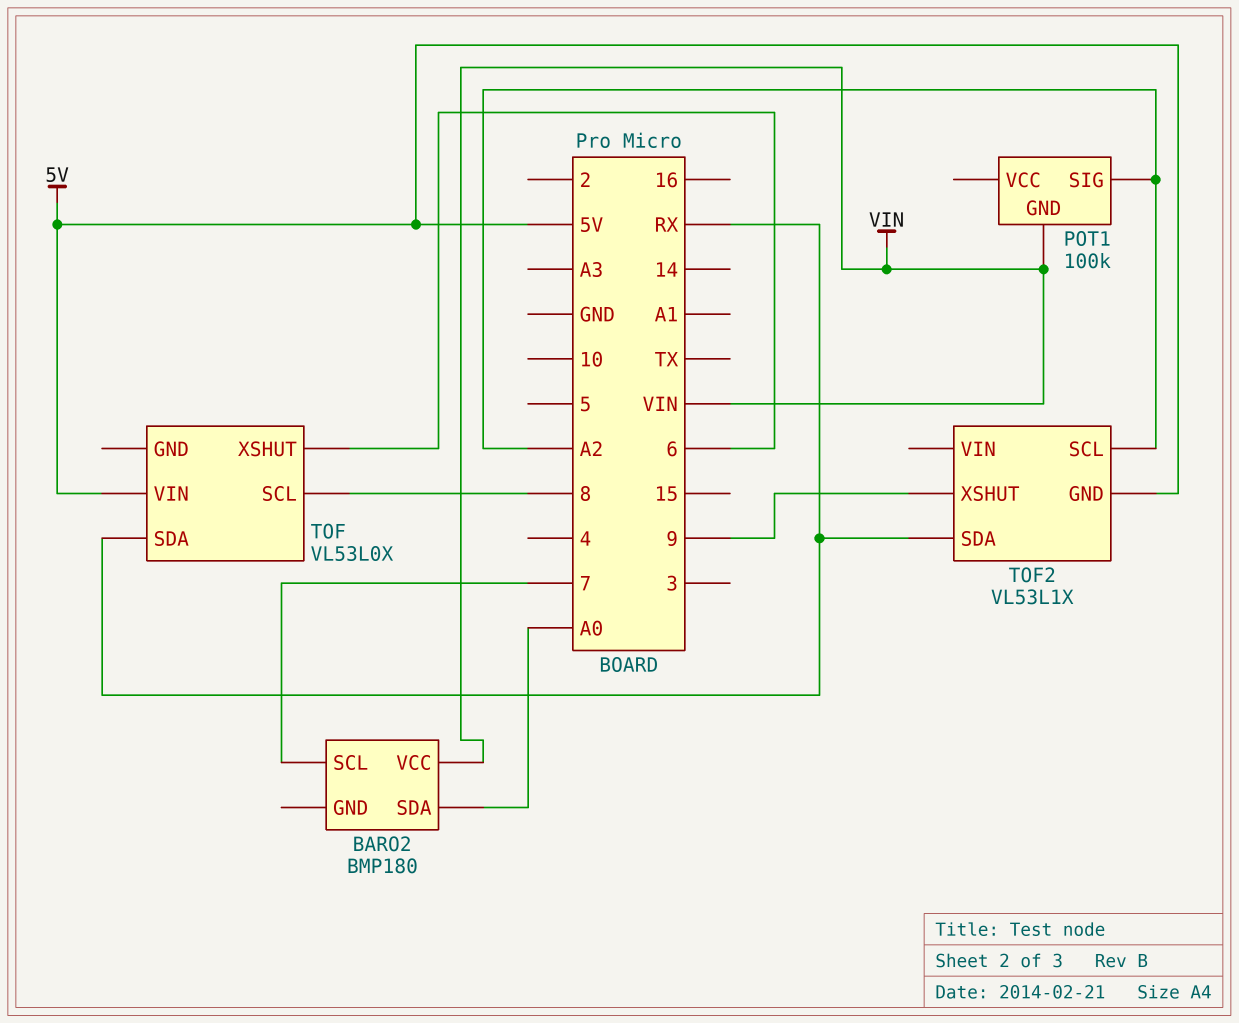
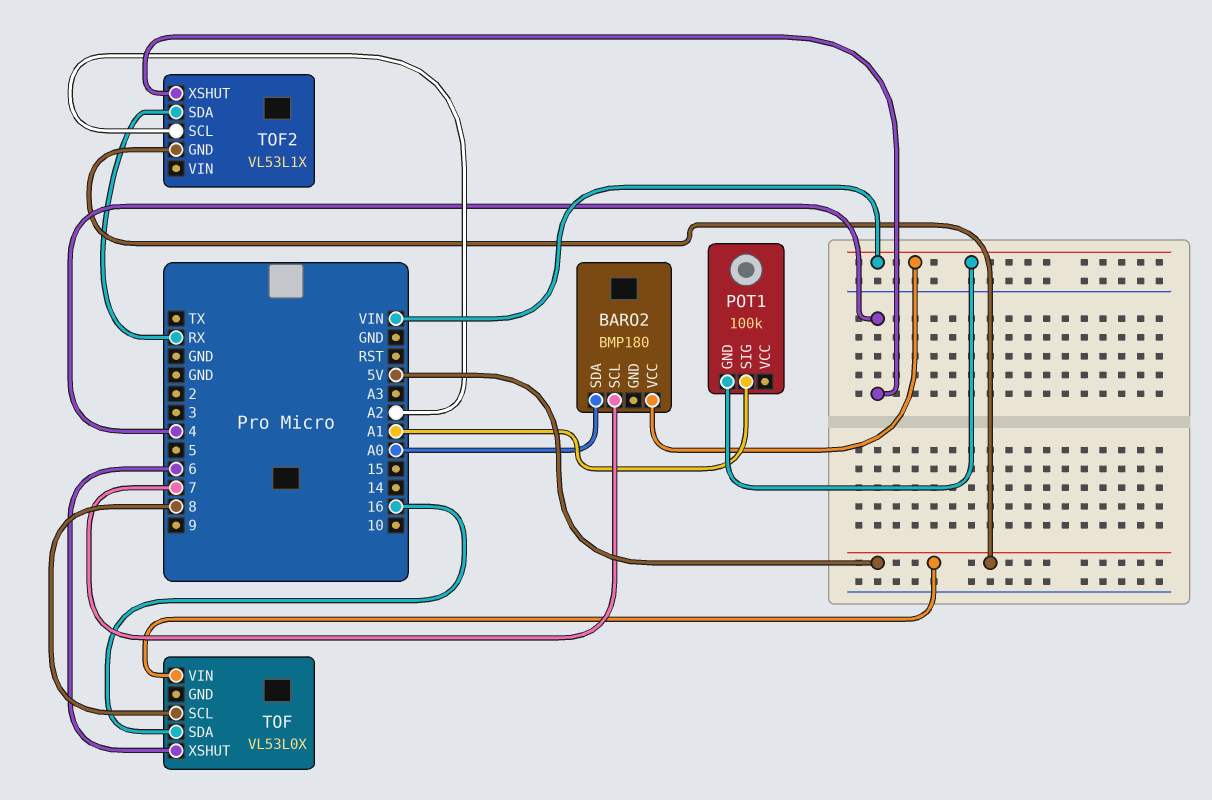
POT1 pin SIG: A2 -> A1
TOF pin SDA: RX -> 16
TOF2 pin XSHUT: 9 -> 4

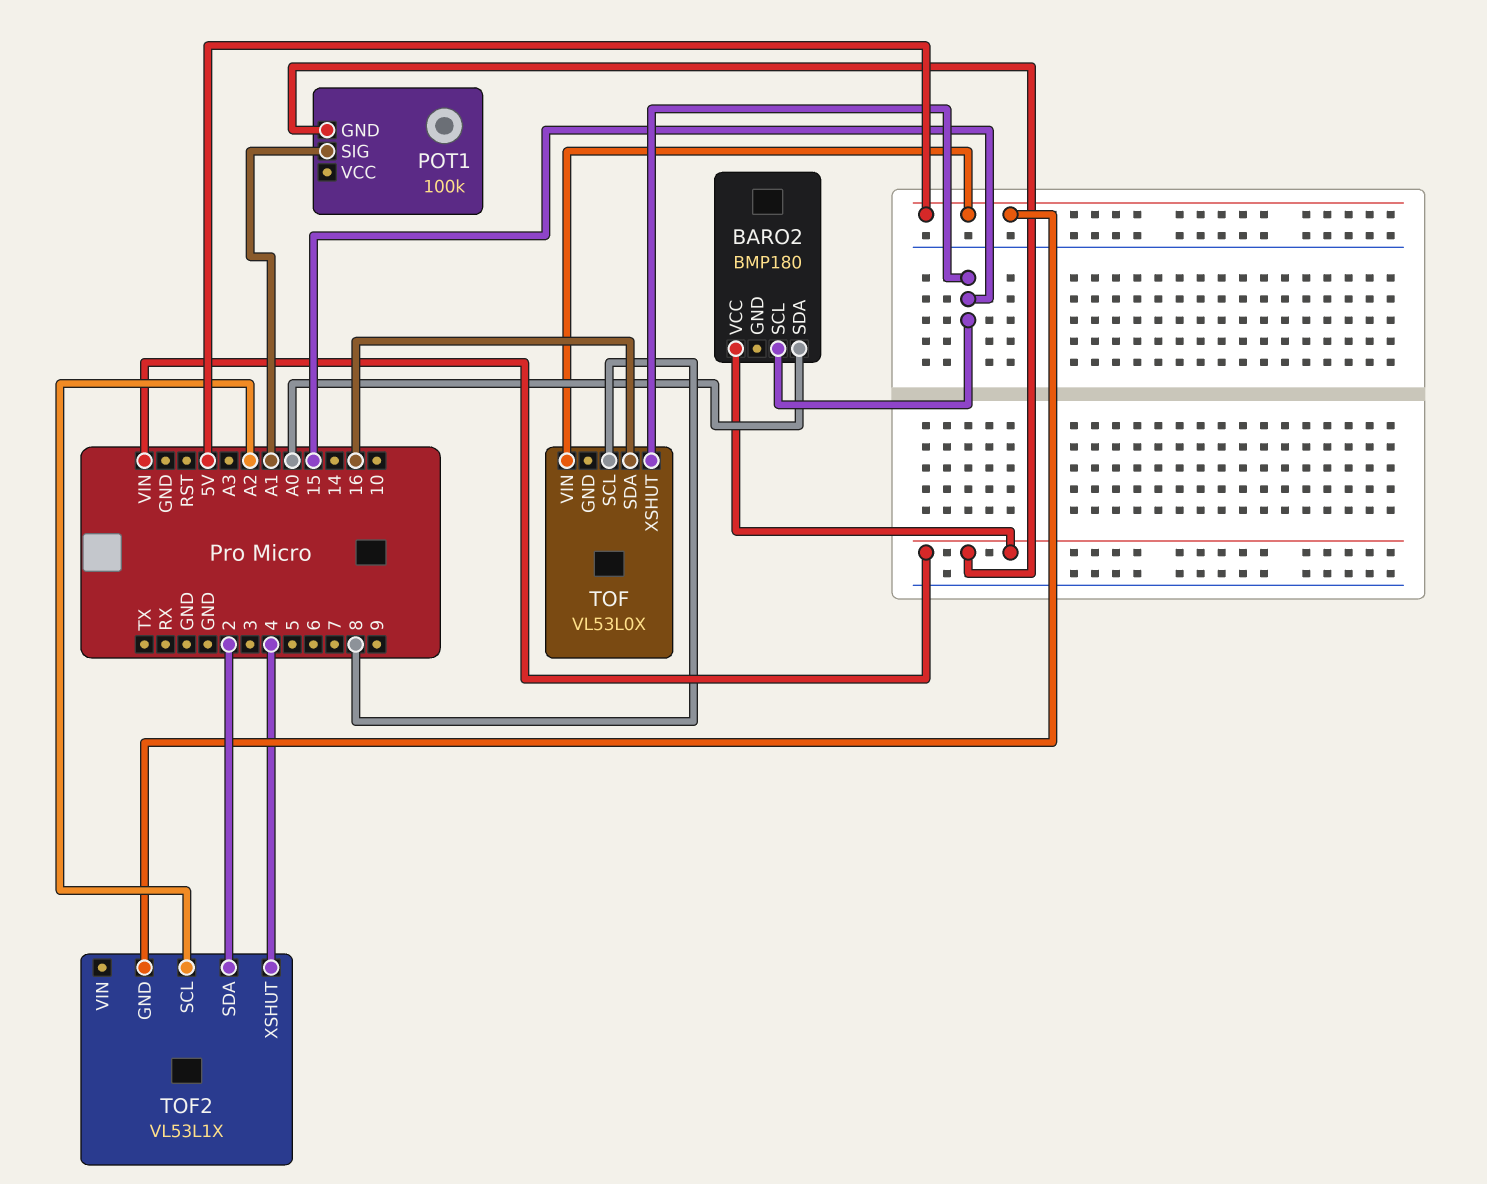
BARO2 pin SCL: 7 -> 15
TOF pin XSHUT: 6 -> 15
TOF2 pin SDA: RX -> 2

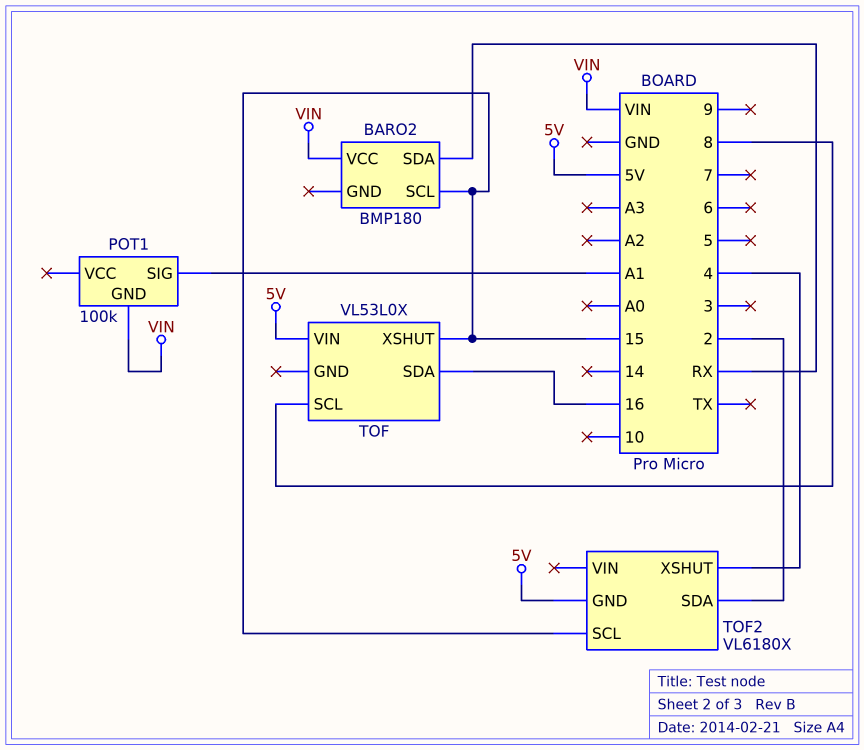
BARO2 pin SDA: A0 -> RX
TOF2: VL53L1X -> VL6180X
TOF2 pin SCL: A2 -> 15

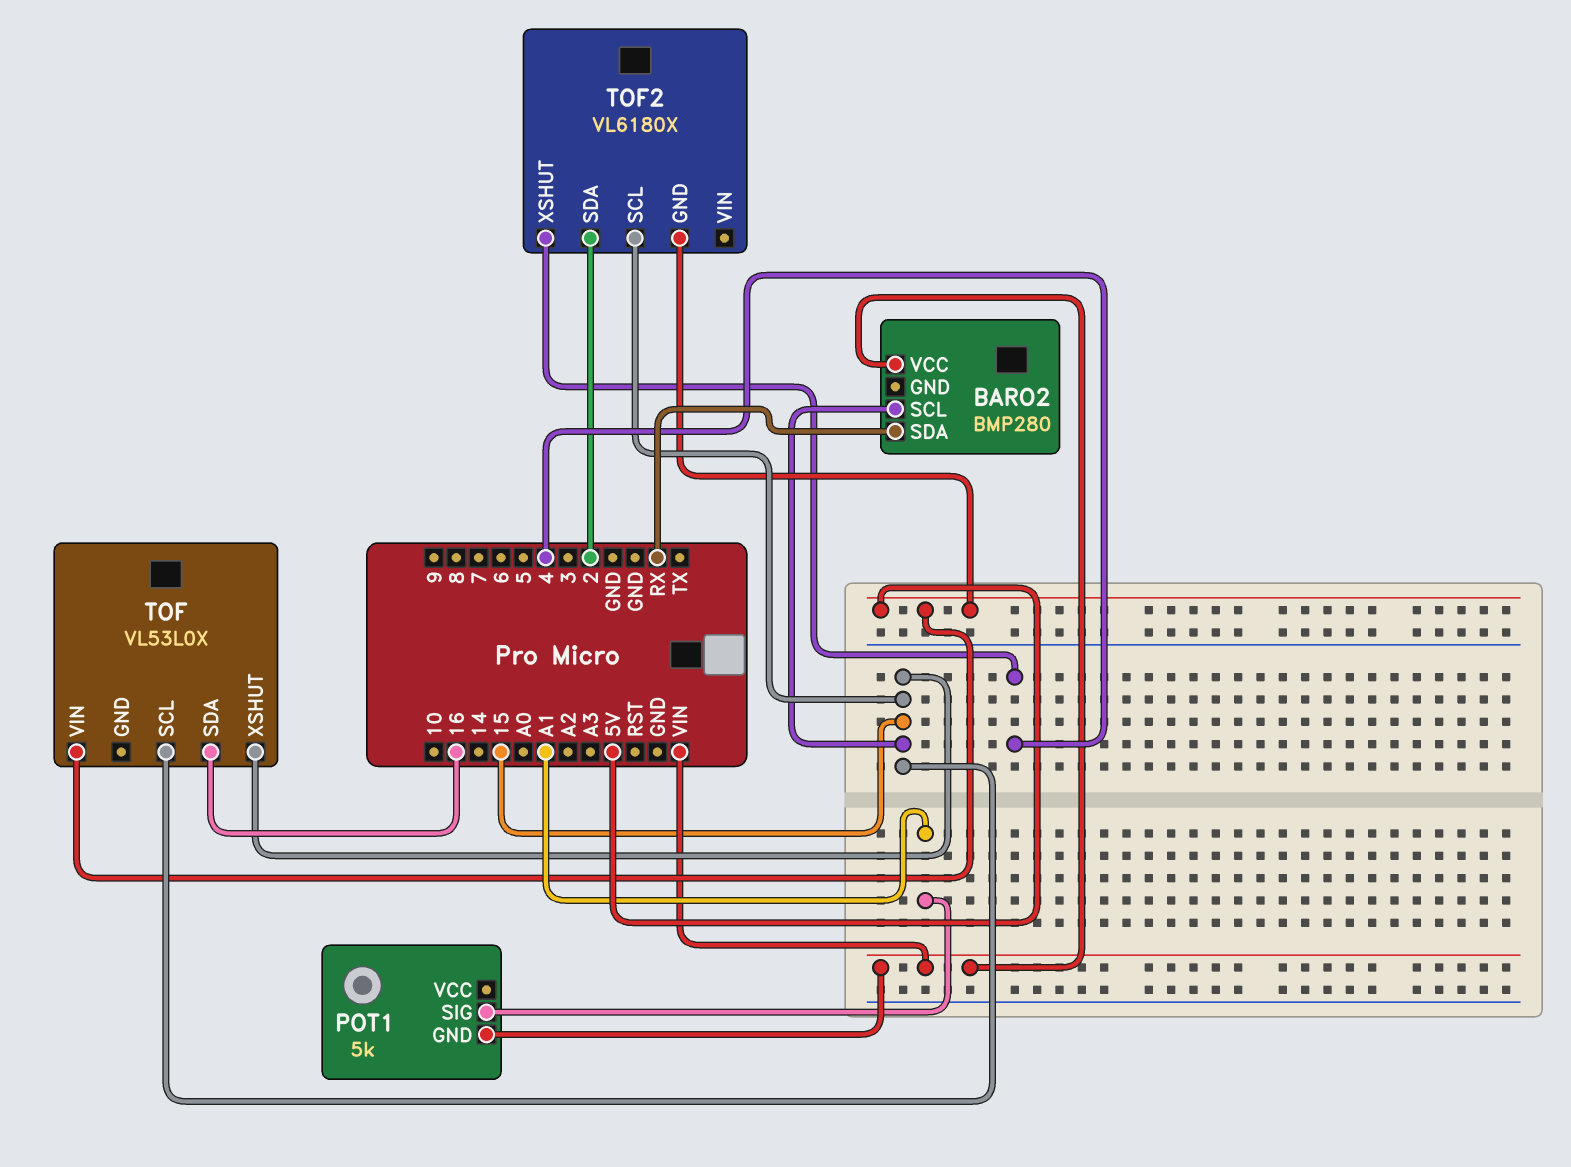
BARO2: BMP180 -> BMP280
POT1: 100k -> 5k
TOF pin SCL: 8 -> 15

